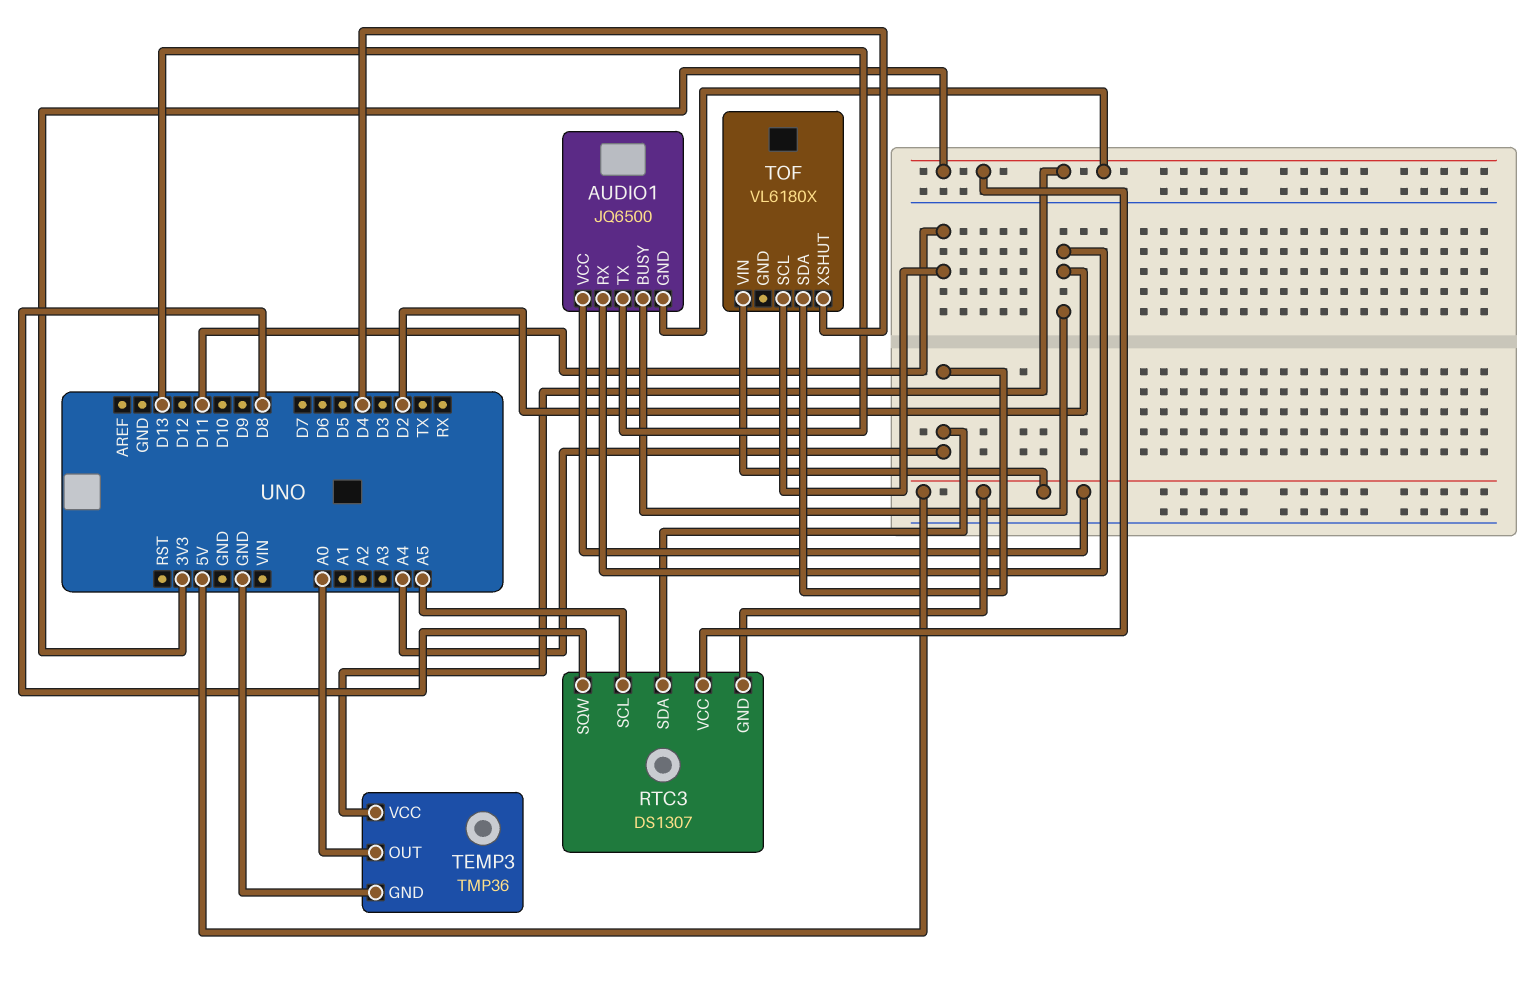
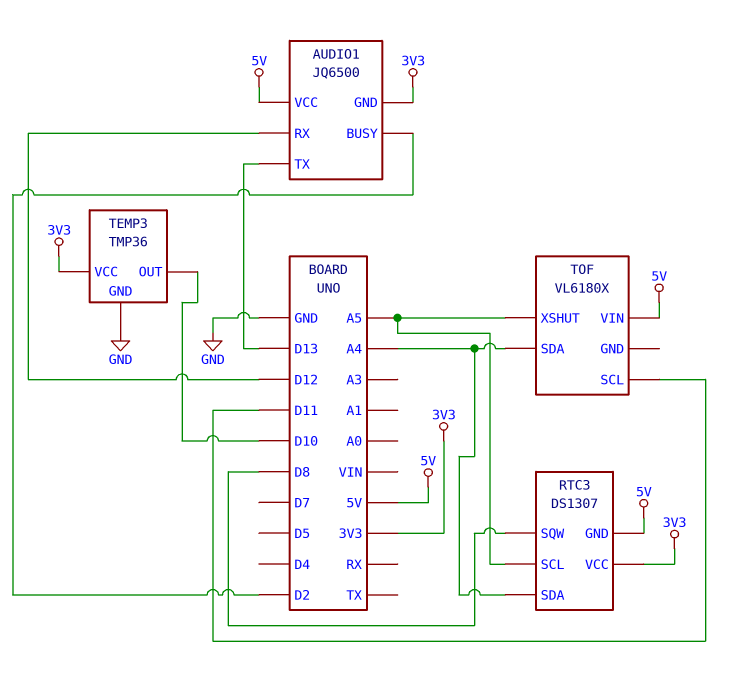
AUDIO1 pin RX: D2 -> D12
TEMP3 pin OUT: A0 -> D10
TOF pin XSHUT: D4 -> A5

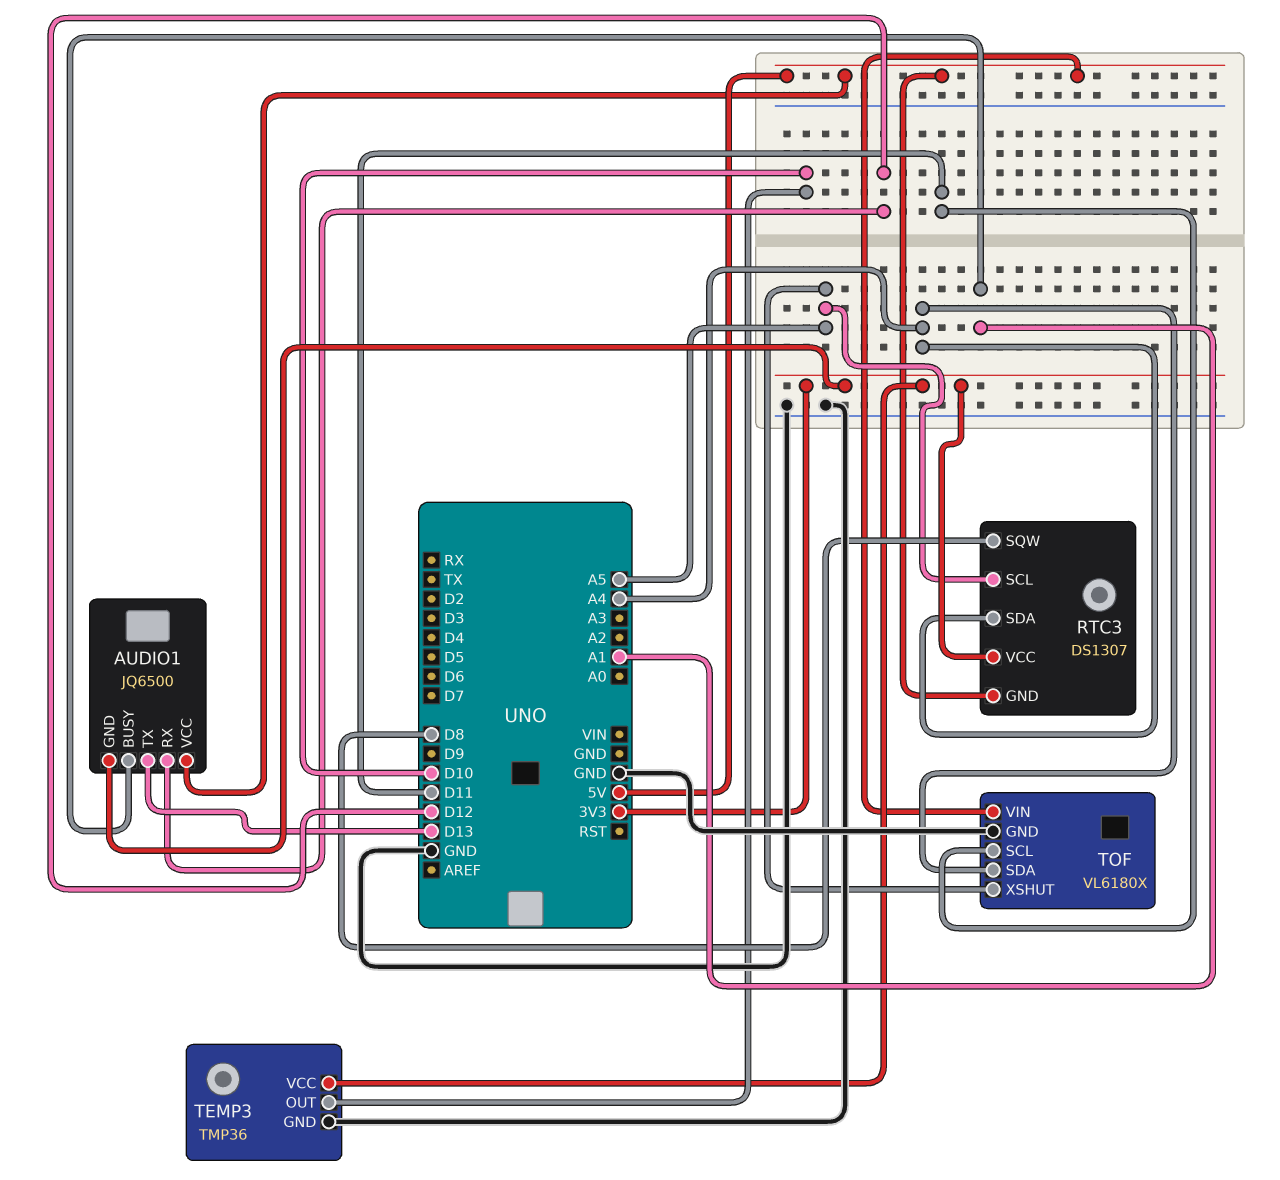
AUDIO1 pin BUSY: D2 -> A1
TOF pin GND: none -> GND

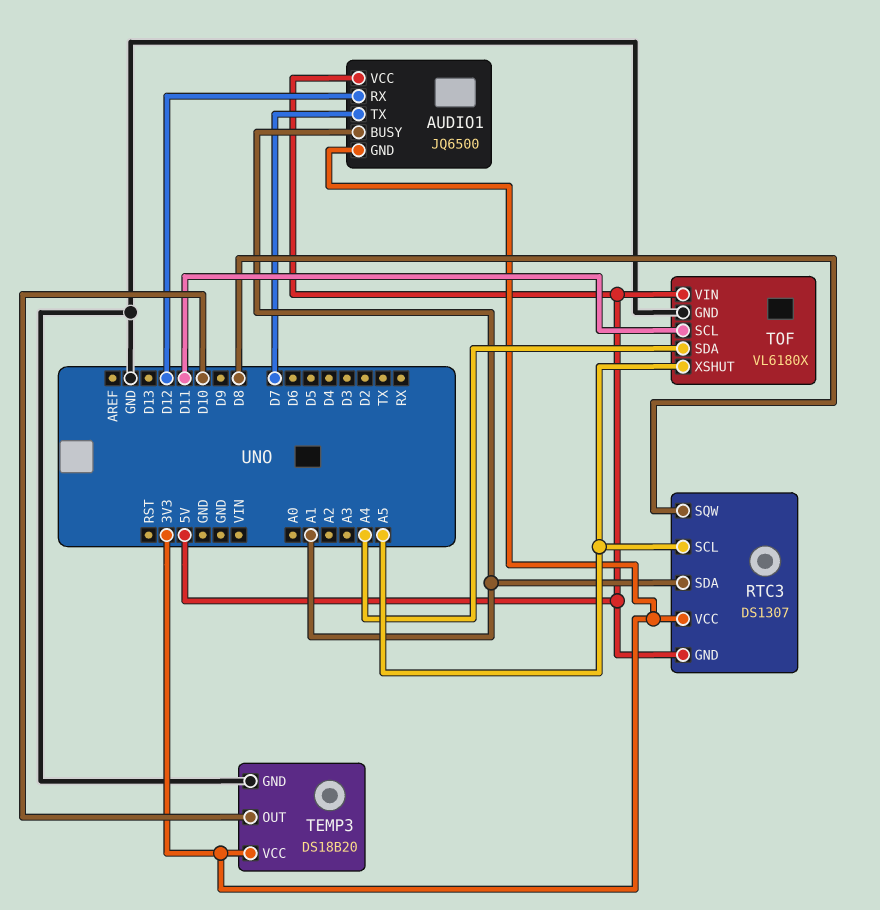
AUDIO1 pin TX: D13 -> D7
RTC3 pin SDA: A4 -> A1
TEMP3: TMP36 -> DS18B20

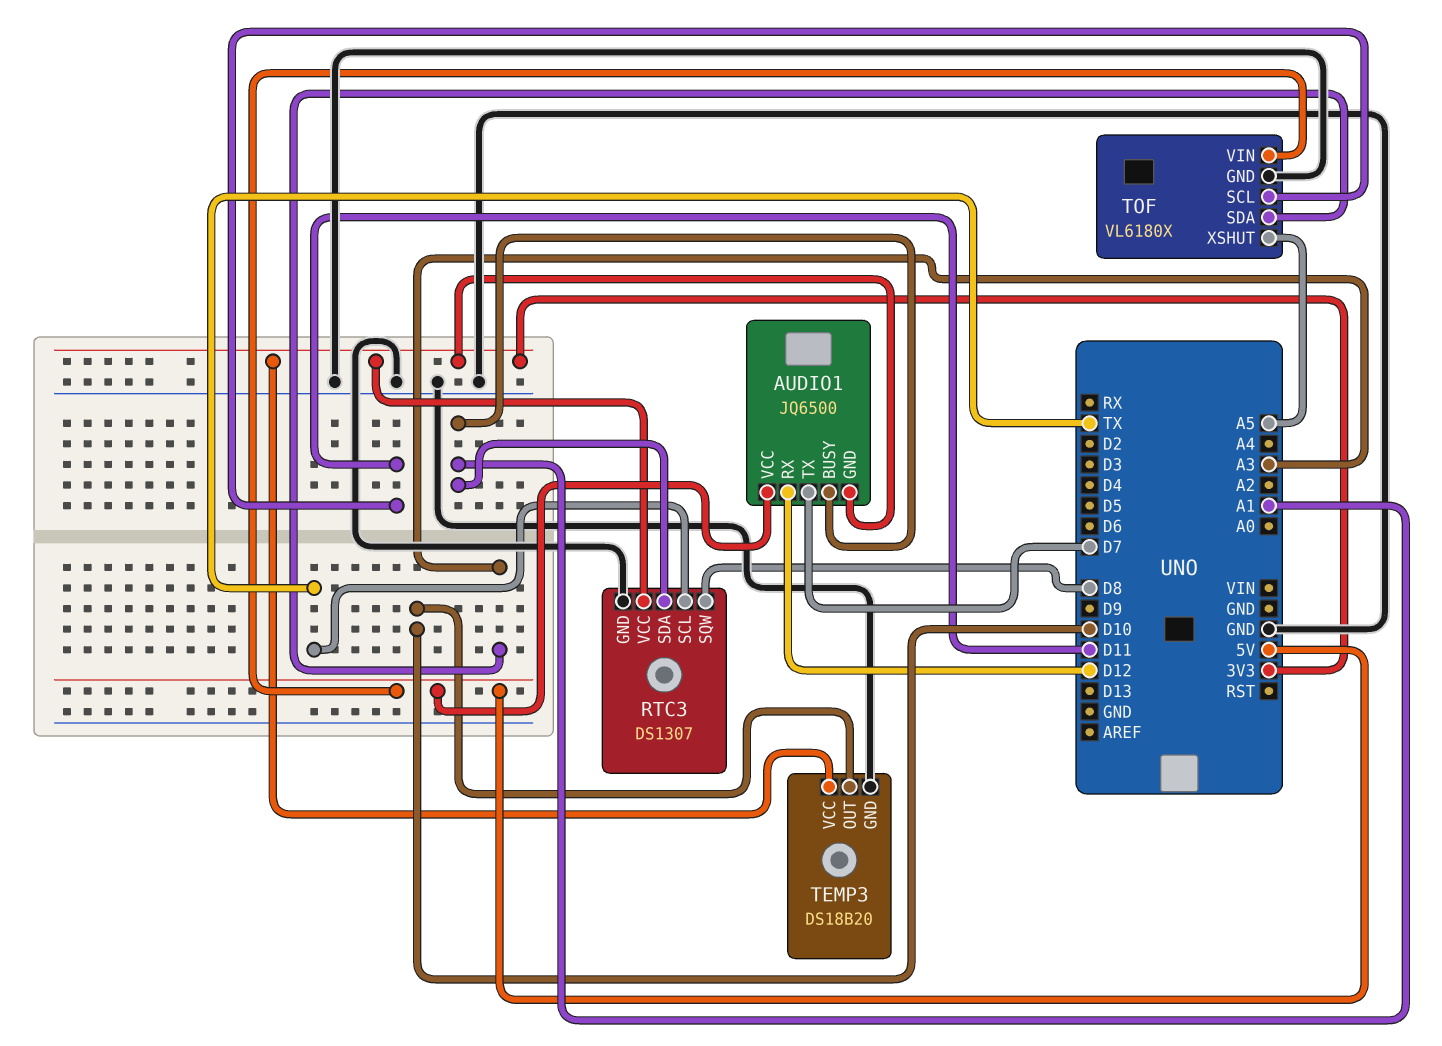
RTC3 pin GND: 5V -> GND
RTC3 pin SCL: A5 -> TX
TOF pin SDA: A4 -> A3

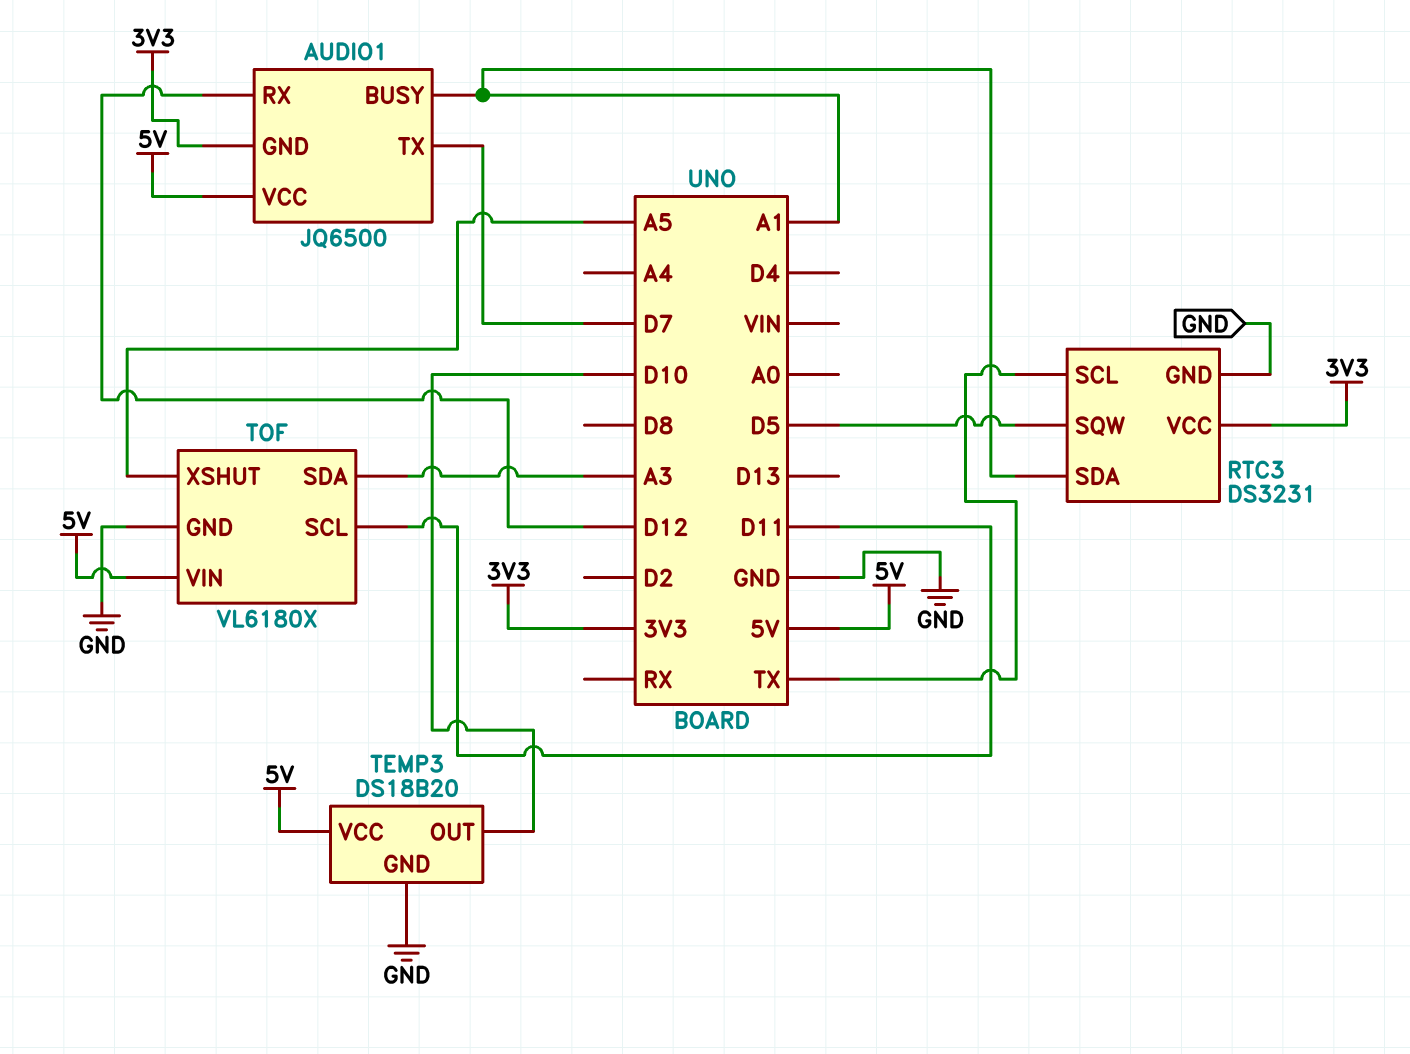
RTC3: DS1307 -> DS3231
RTC3 pin SQW: D8 -> D5
TEMP3 pin VCC: 3V3 -> 5V

